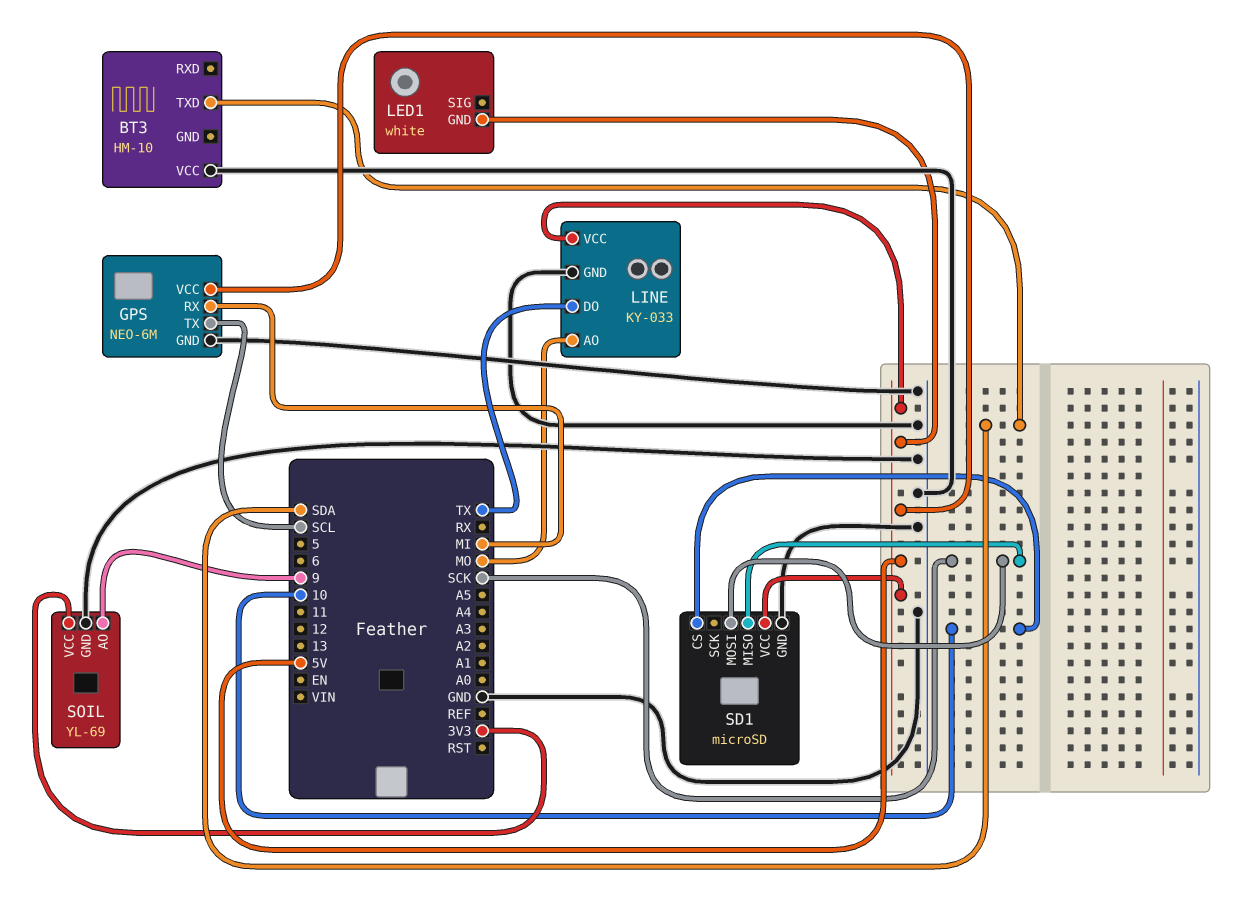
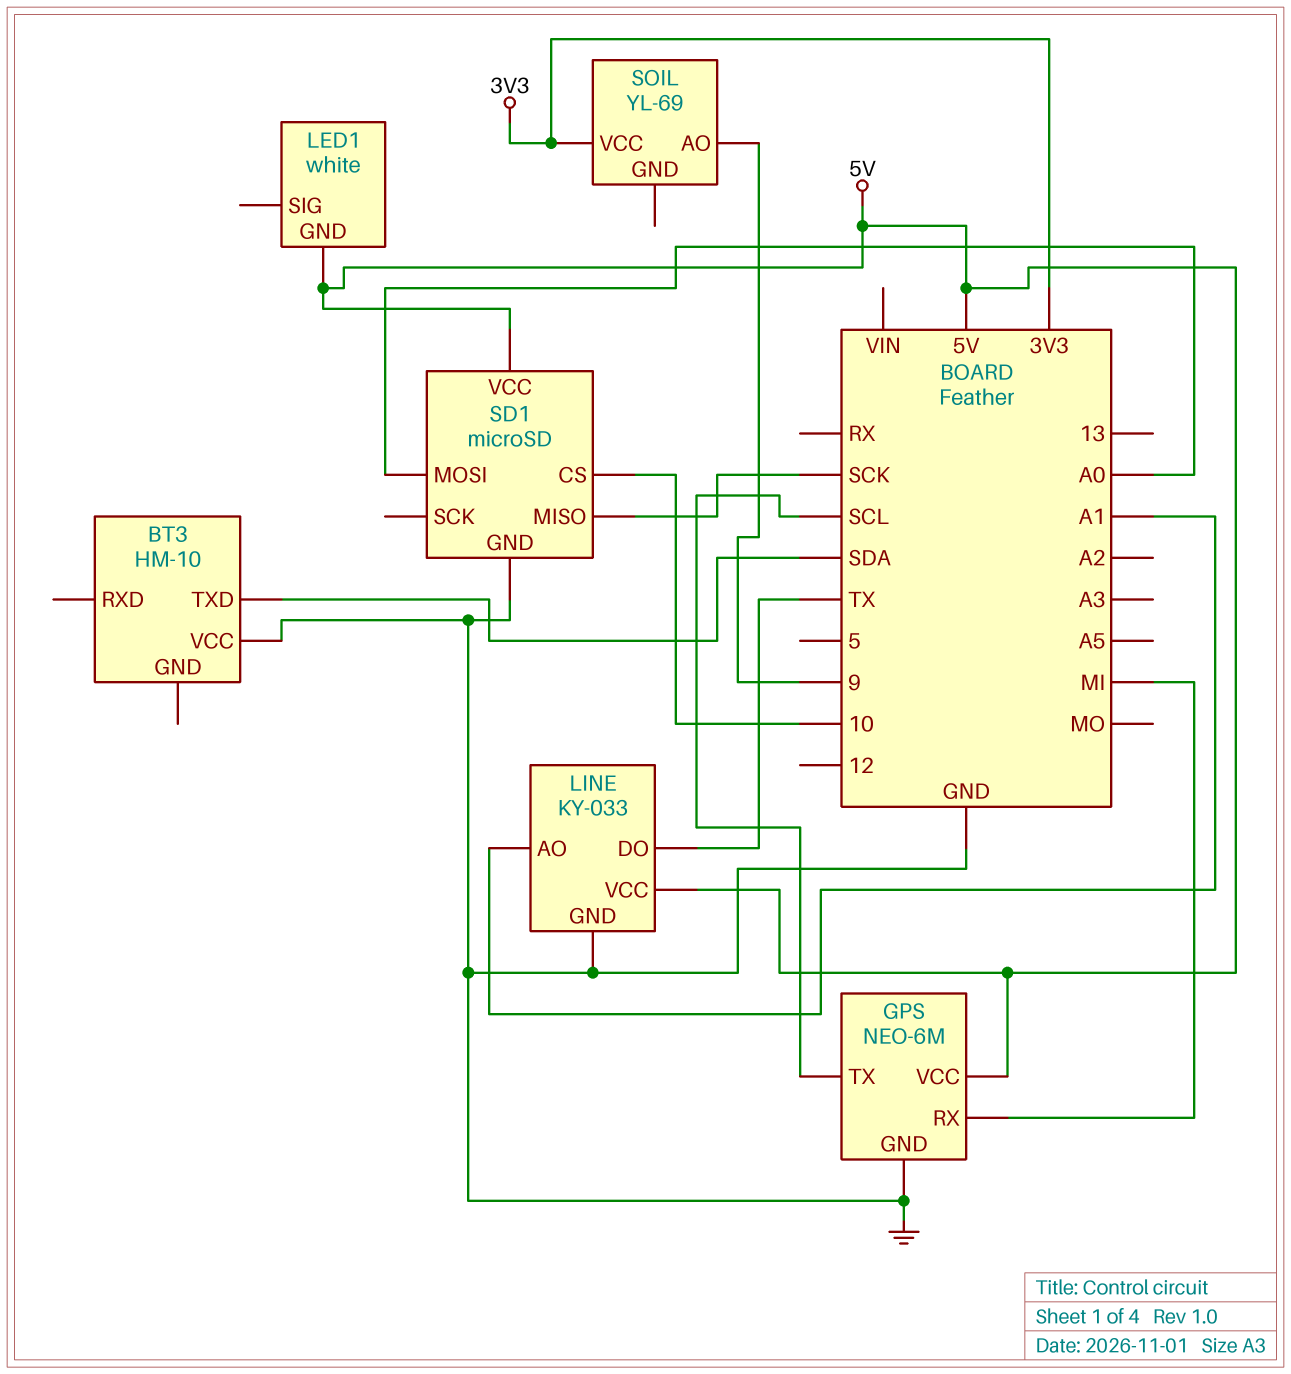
LINE pin AO: MO -> A1
SD1 pin MOSI: SCK -> A0
SOIL pin GND: GND -> none

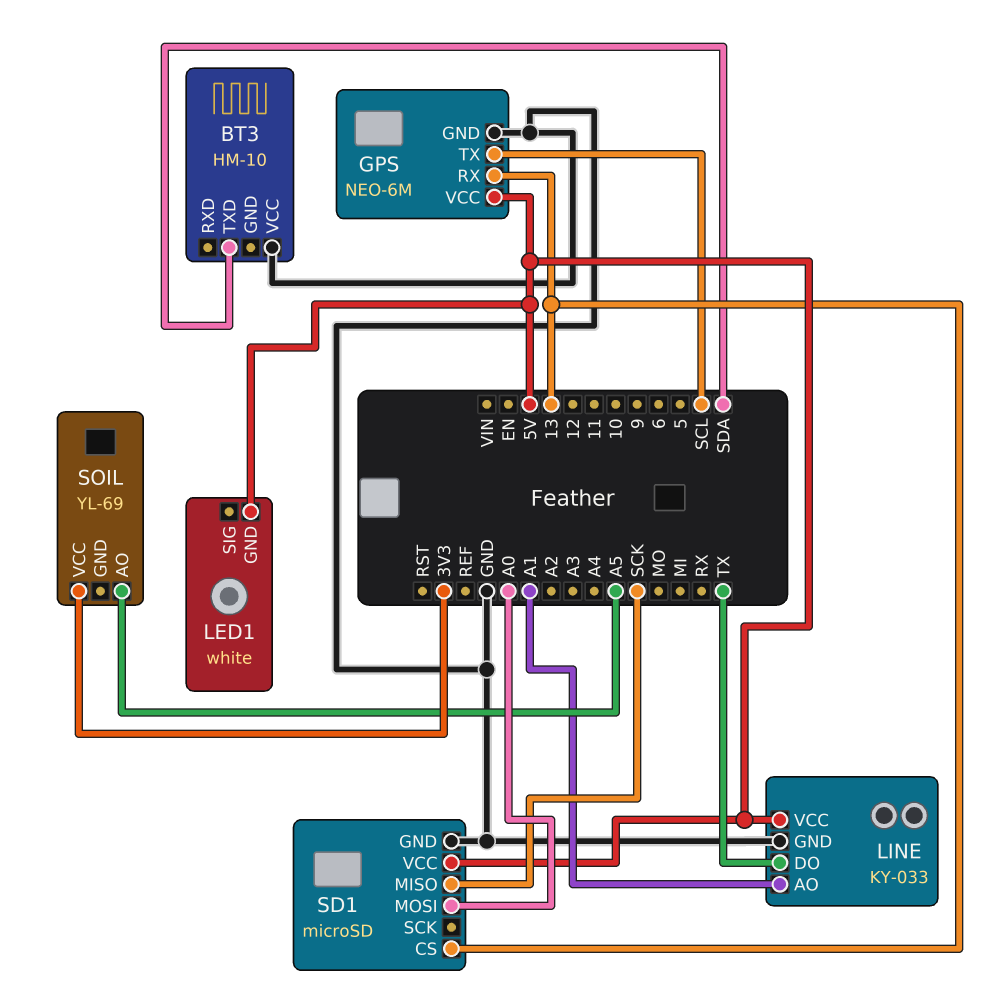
GPS pin RX: MI -> 13
SD1 pin CS: 10 -> 13
SOIL pin AO: 9 -> A5

